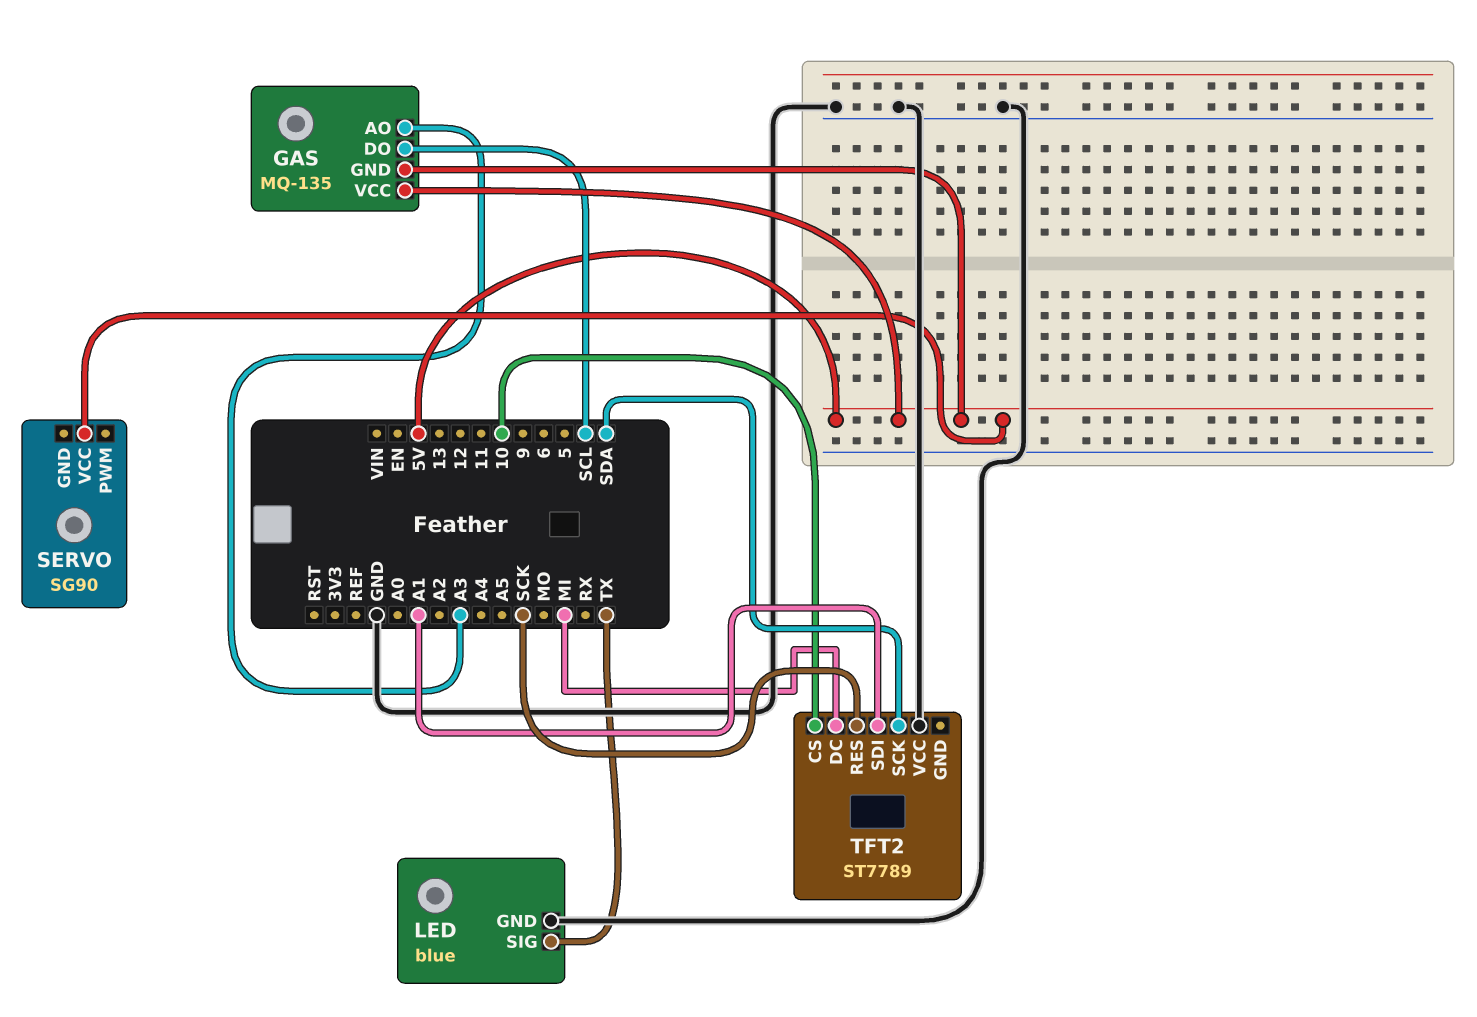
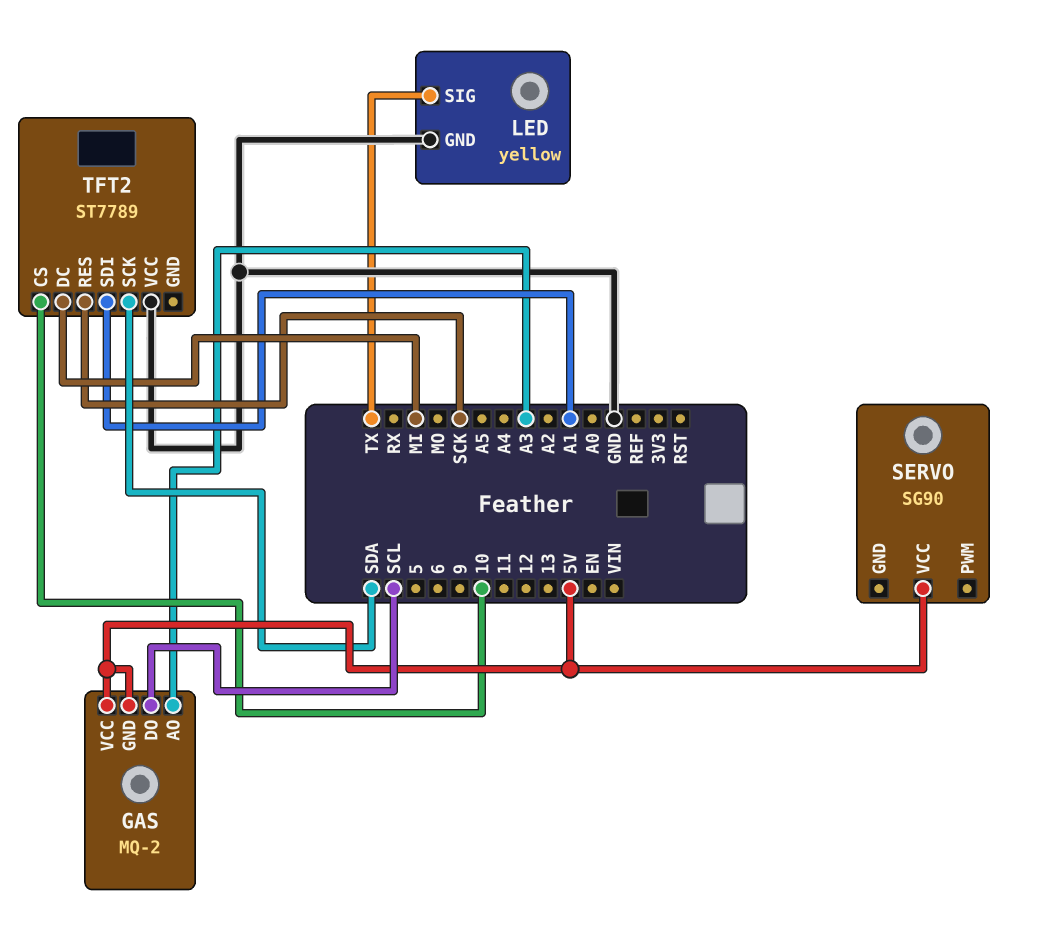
GAS: MQ-135 -> MQ-2
LED: blue -> yellow

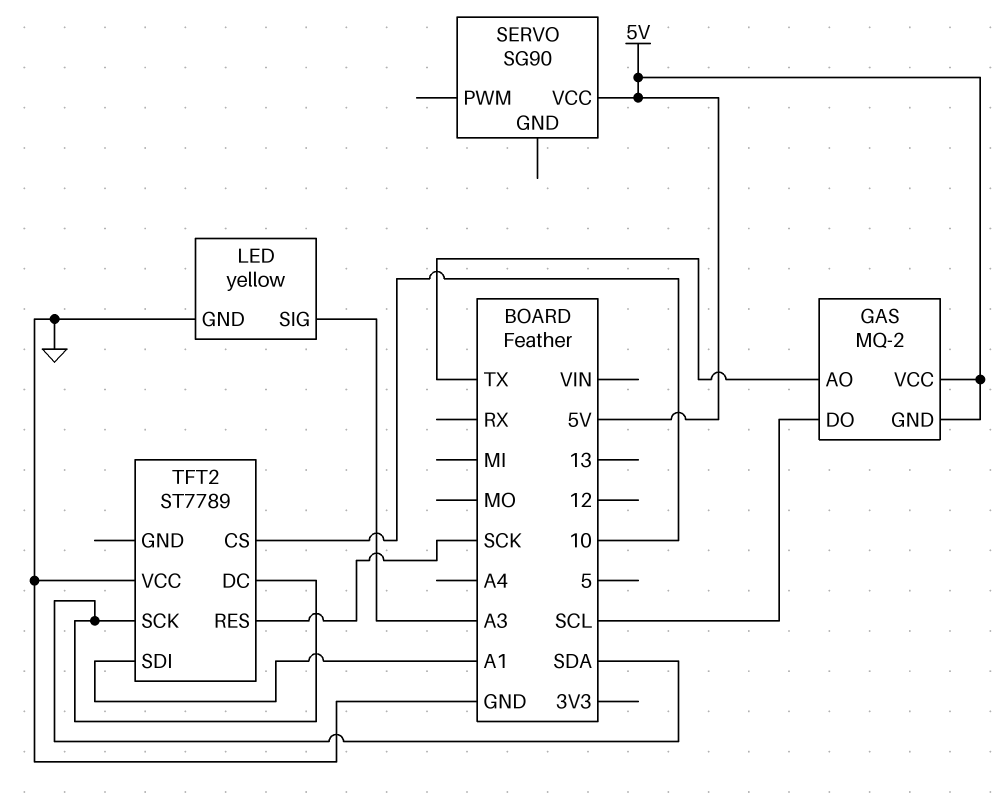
GAS pin AO: A3 -> TX
LED pin SIG: TX -> A3
TFT2 pin DC: MI -> SDA

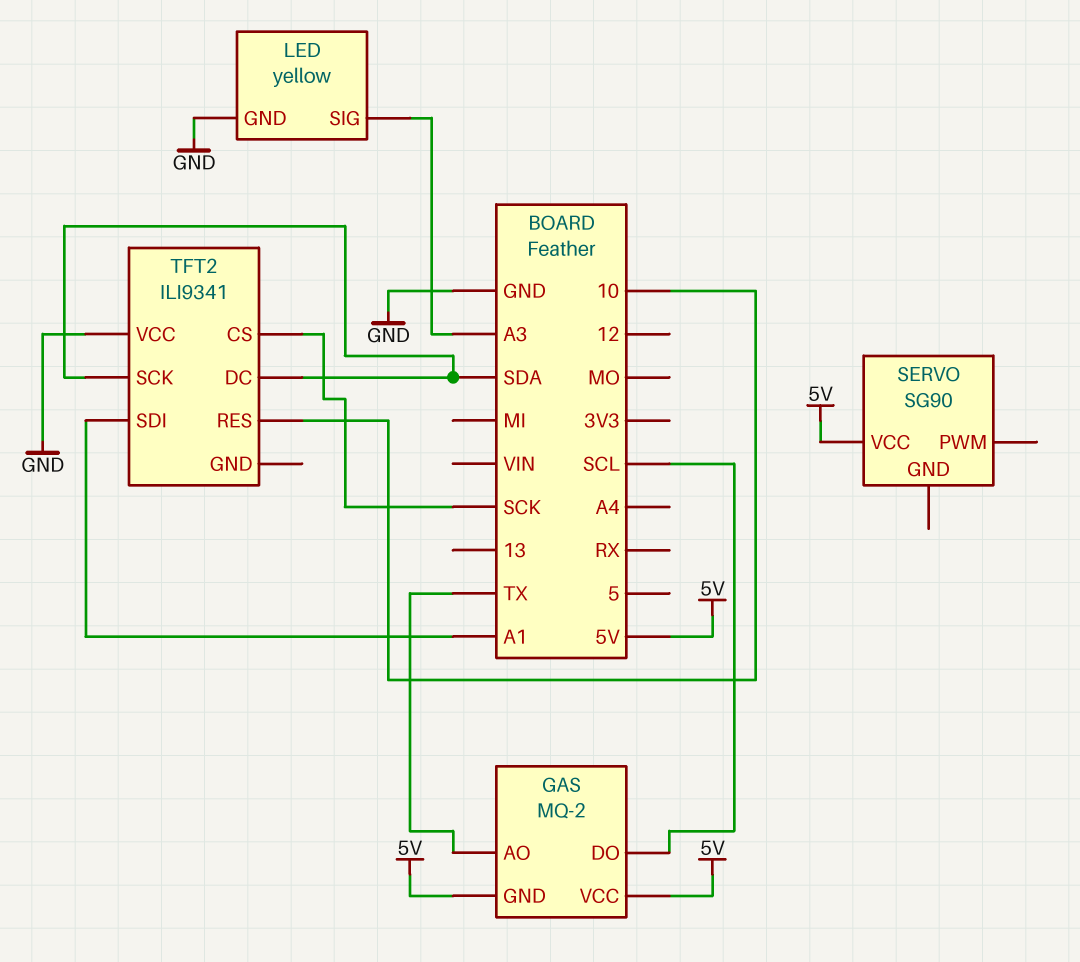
TFT2: ST7789 -> ILI9341
TFT2 pin CS: 10 -> SCK
TFT2 pin RES: SCK -> 10

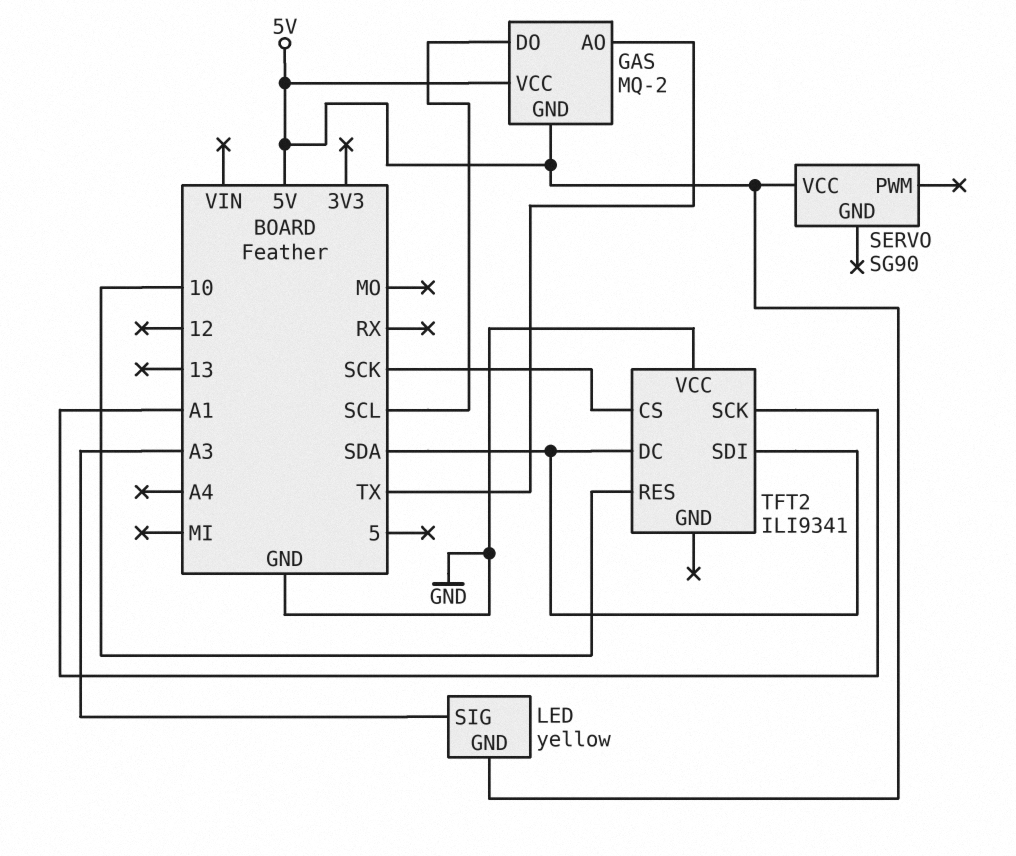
LED pin GND: GND -> 5V
TFT2 pin SCK: SDA -> A1
TFT2 pin SDI: A1 -> SDA

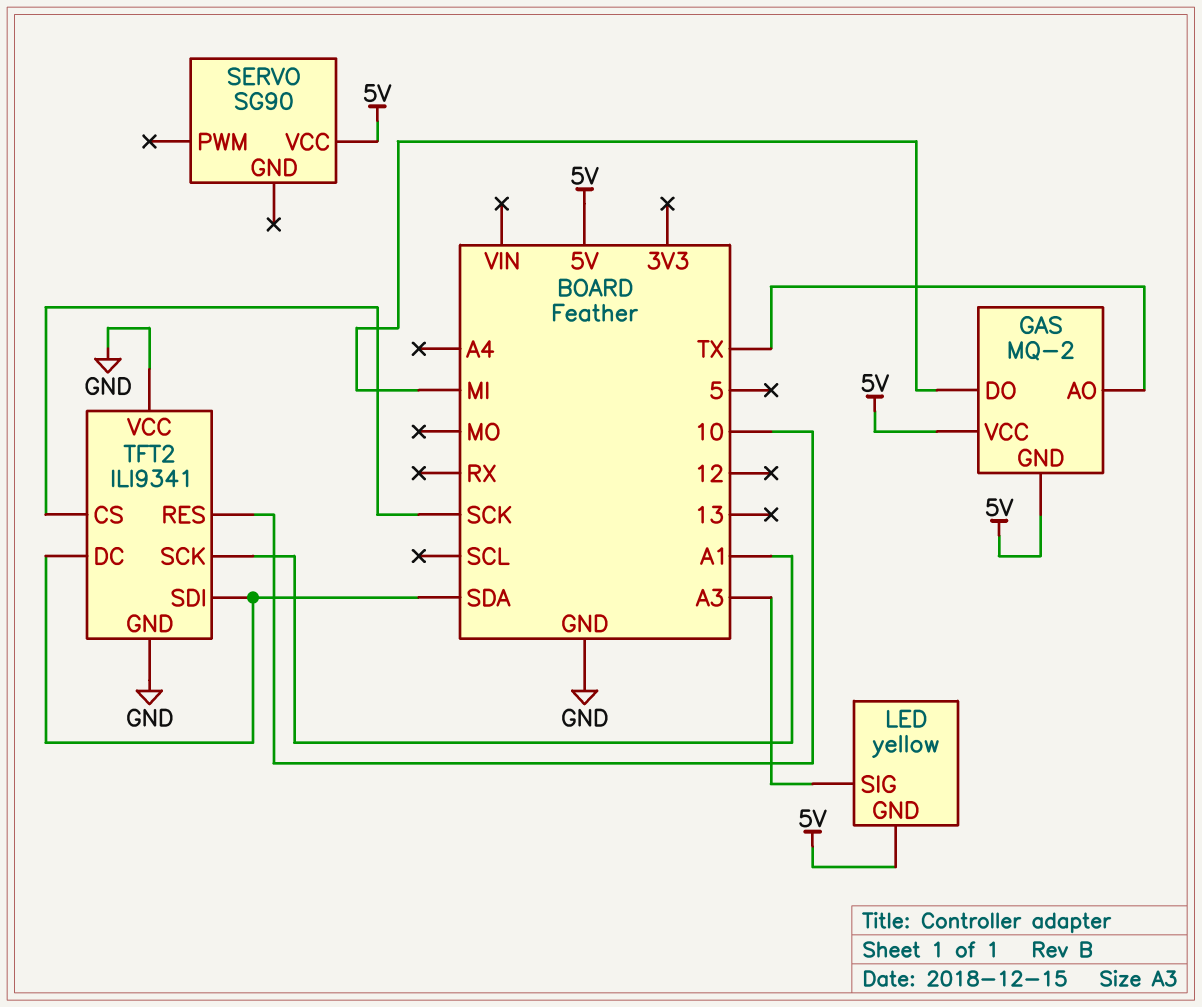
GAS pin DO: SCL -> MI
TFT2 pin GND: none -> GND

